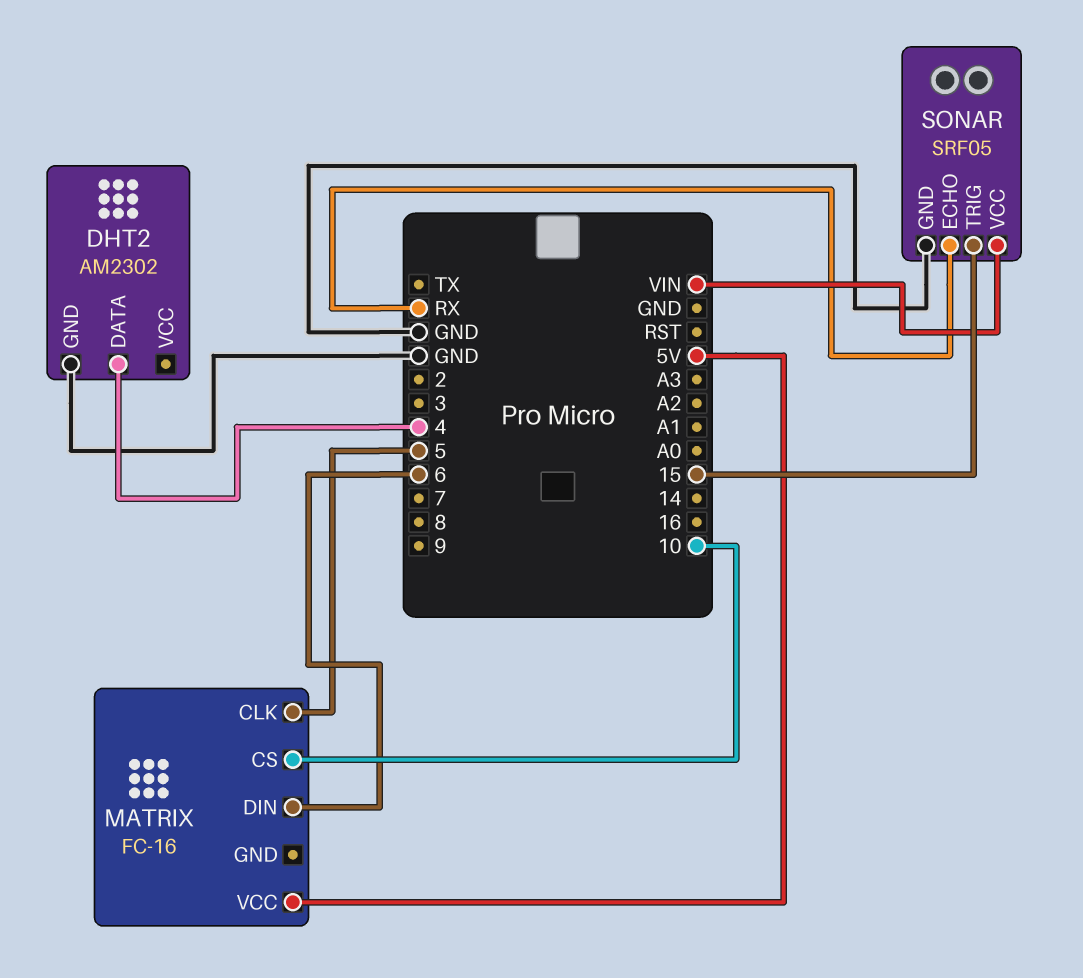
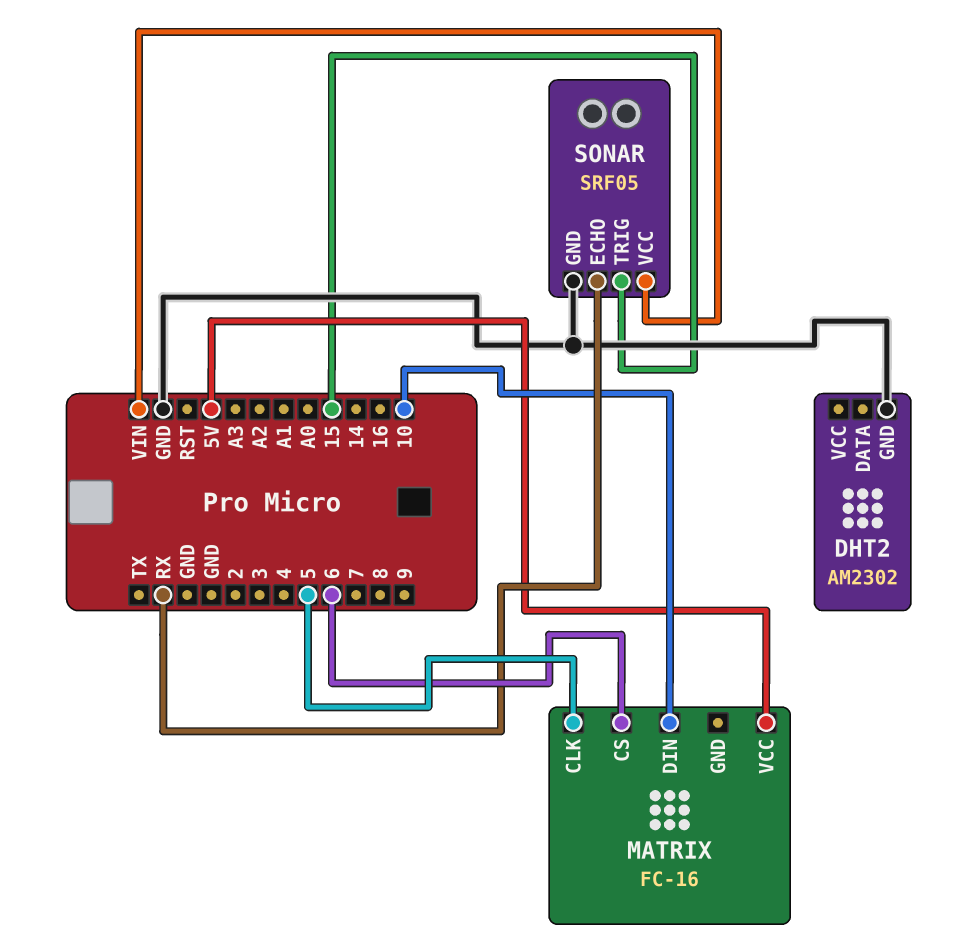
DHT2 pin DATA: 4 -> none
MATRIX pin CS: 10 -> 6
MATRIX pin DIN: 6 -> 10

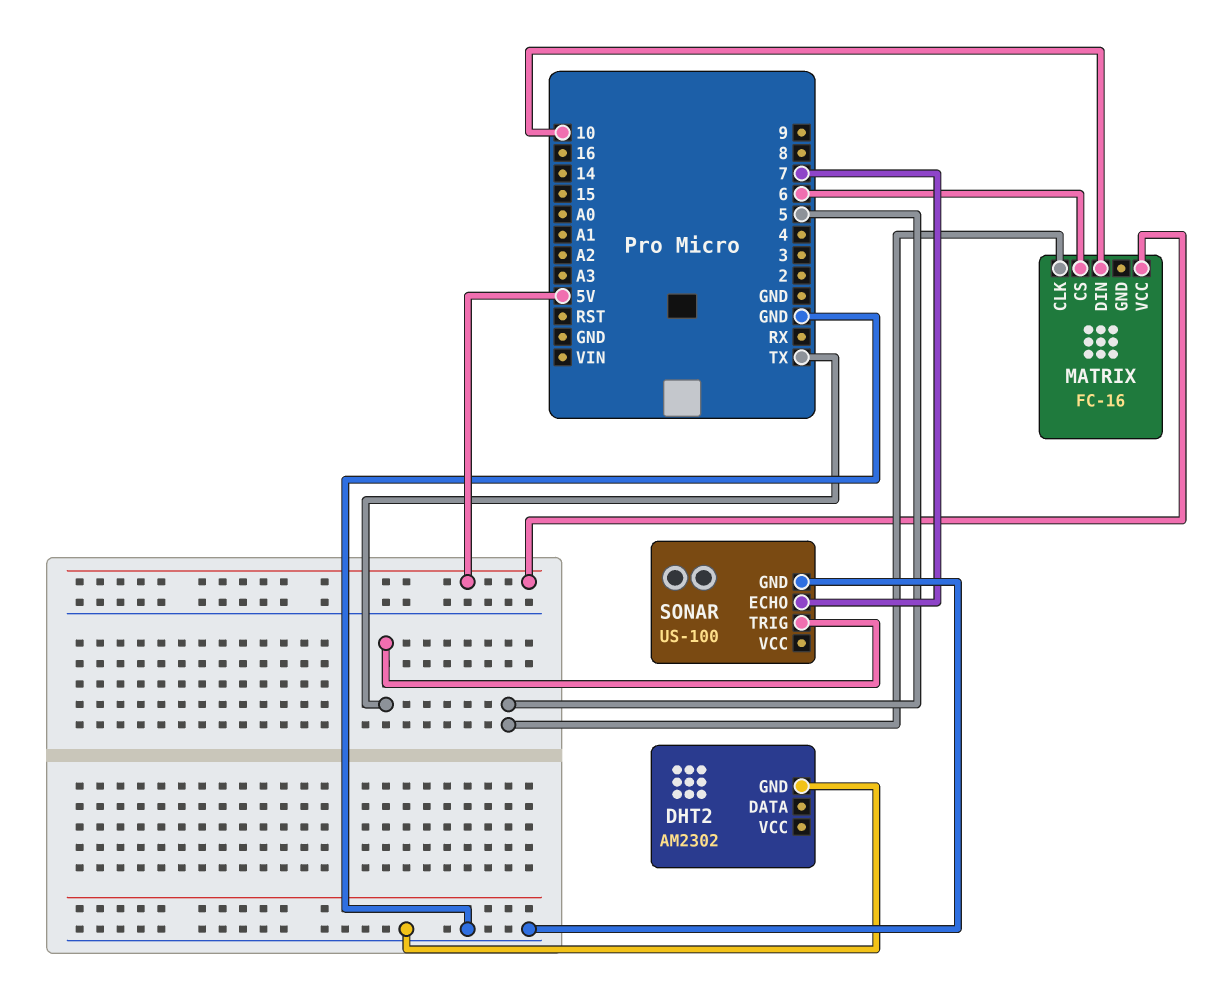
SONAR: SRF05 -> US-100
SONAR pin ECHO: RX -> 7
SONAR pin TRIG: 15 -> TX
SONAR pin VCC: VIN -> none

